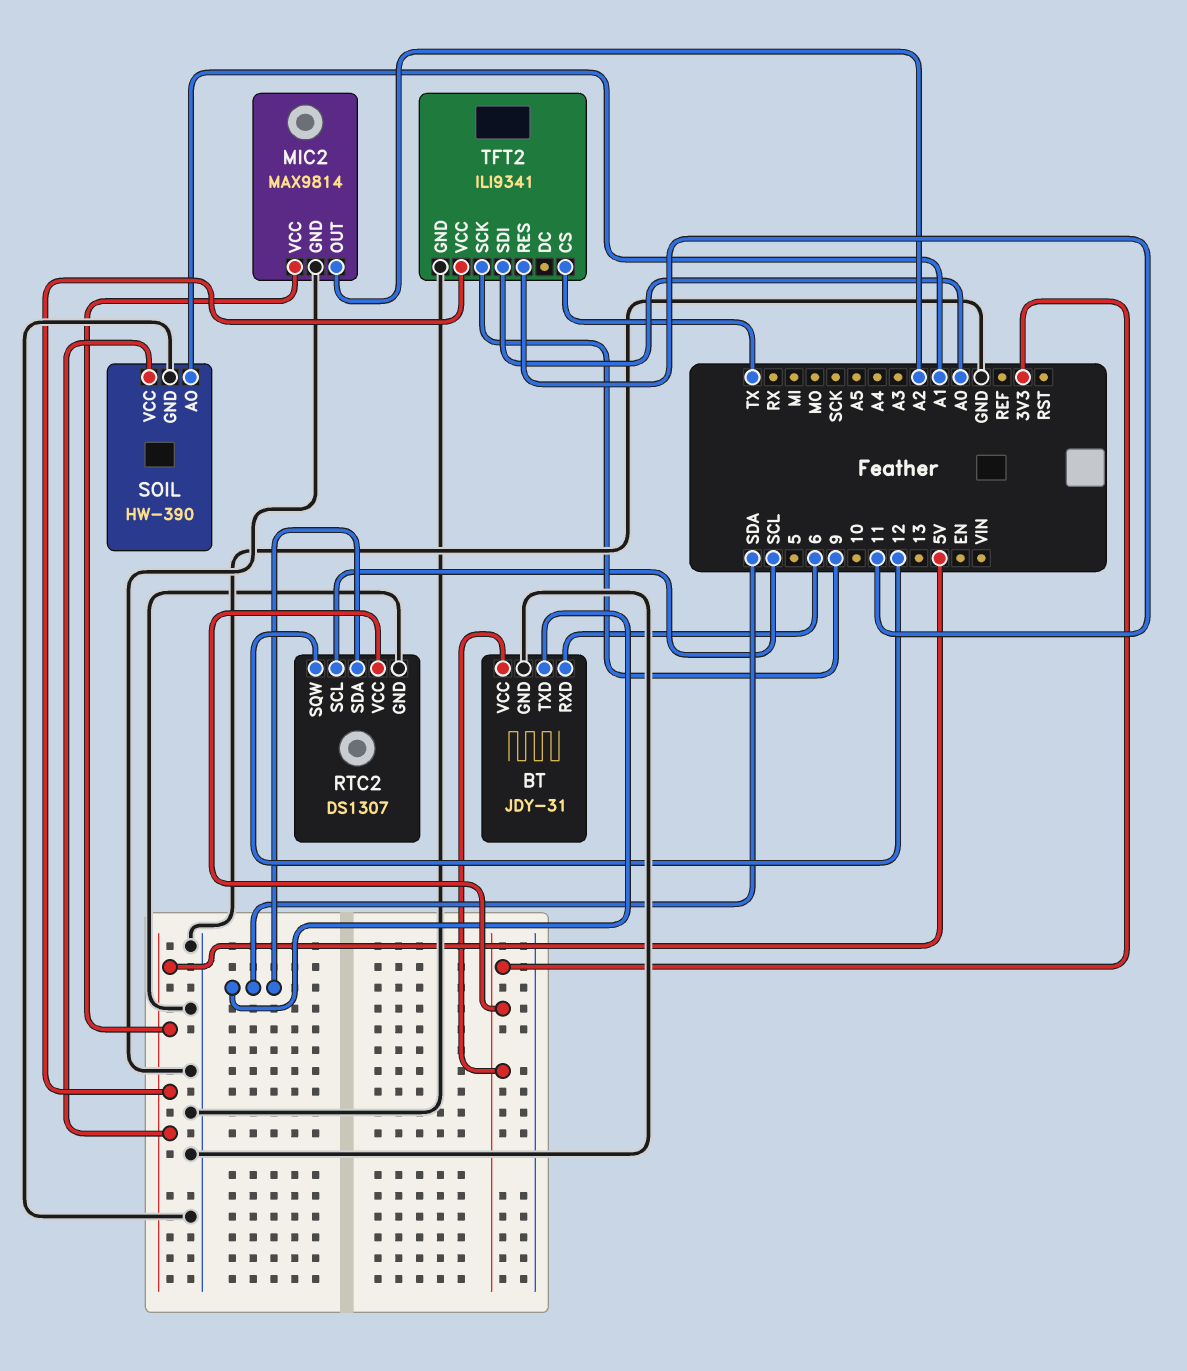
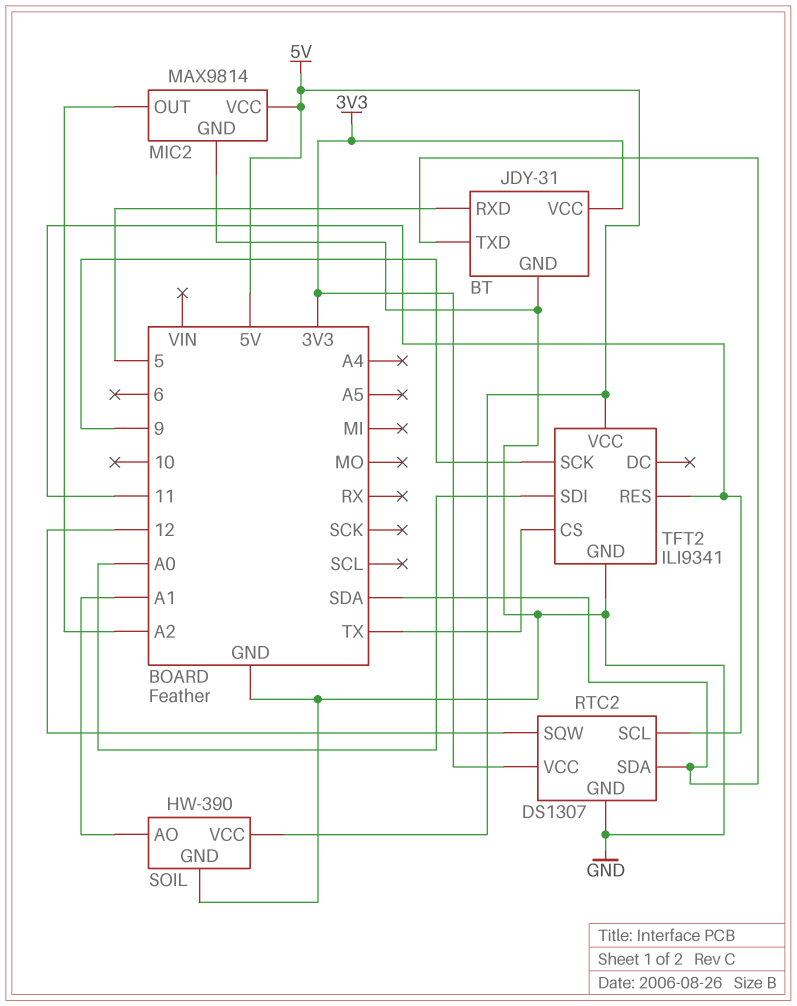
BT pin RXD: 6 -> 5
RTC2 pin SCL: SCL -> 11

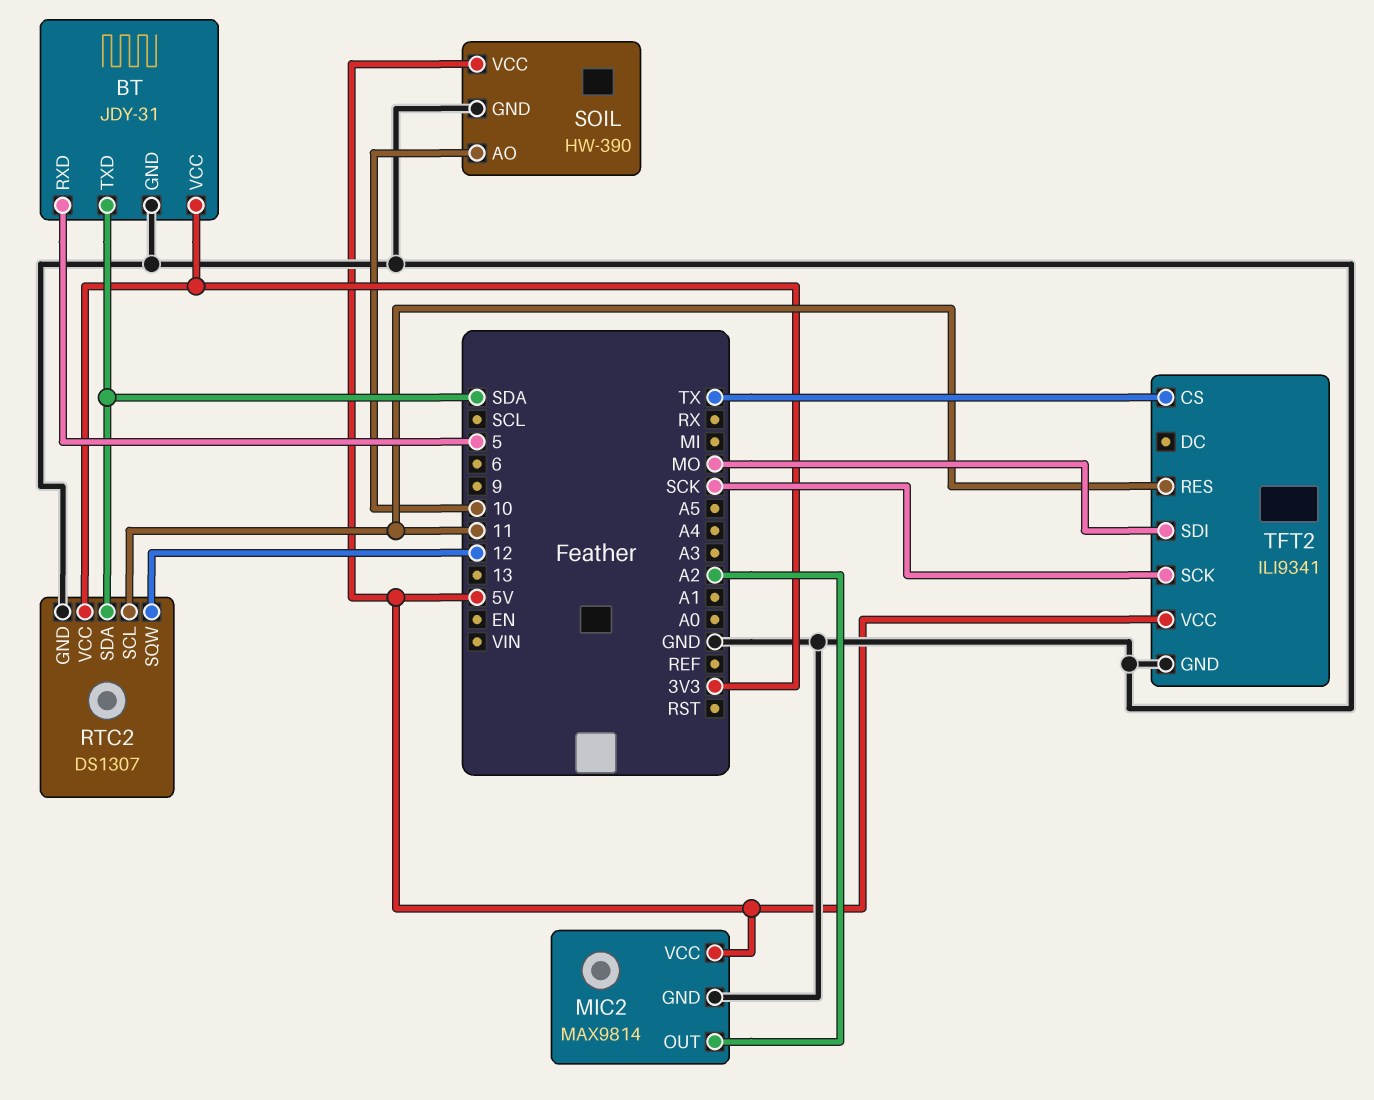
SOIL pin AO: A1 -> 10
TFT2 pin SCK: 9 -> SCK
TFT2 pin SDI: A0 -> MO

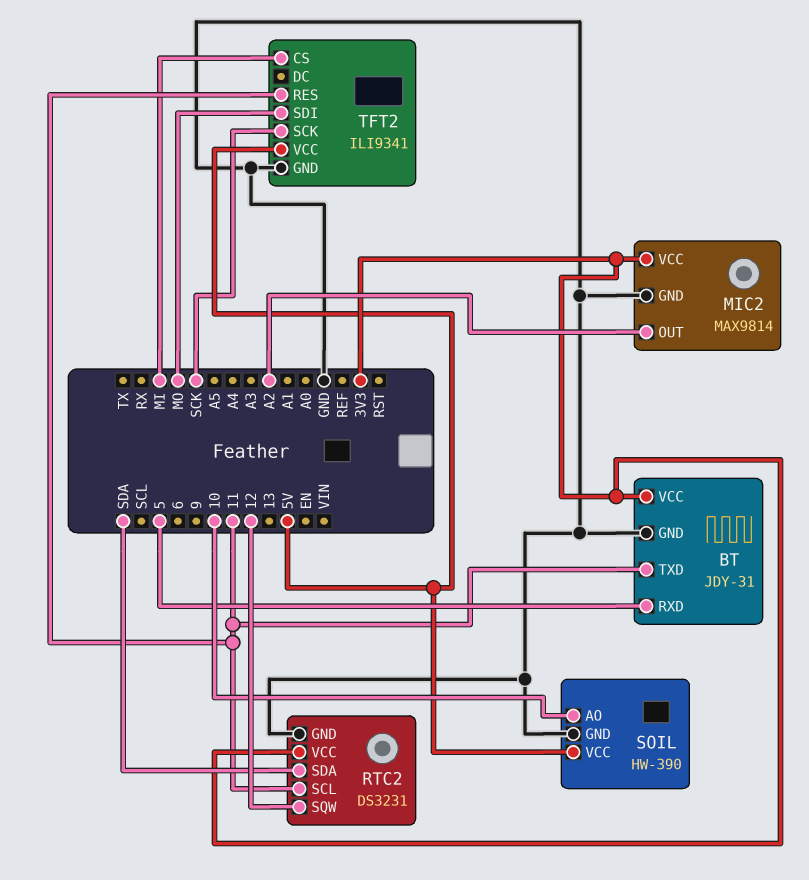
BT pin TXD: SDA -> 11
MIC2 pin VCC: 5V -> 3V3
RTC2: DS1307 -> DS3231
TFT2 pin CS: TX -> MI

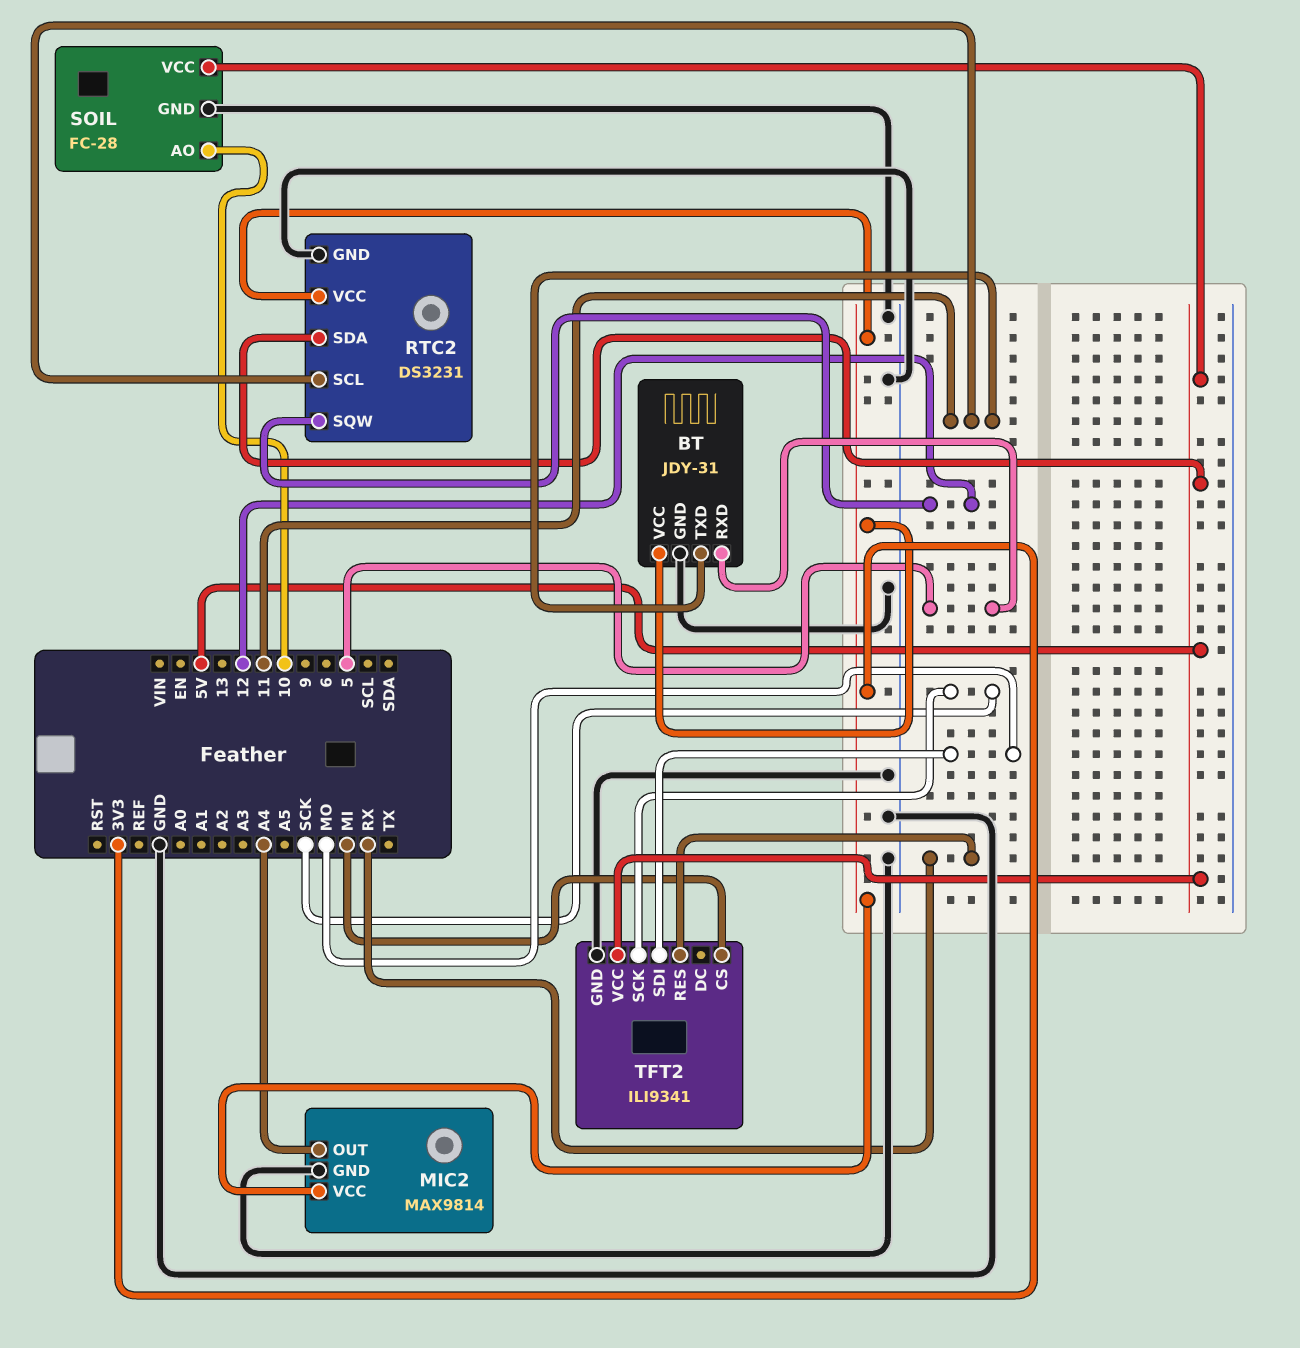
MIC2 pin OUT: A2 -> A4
RTC2 pin SDA: SDA -> 5V
SOIL: HW-390 -> FC-28
TFT2 pin RES: 11 -> RX

